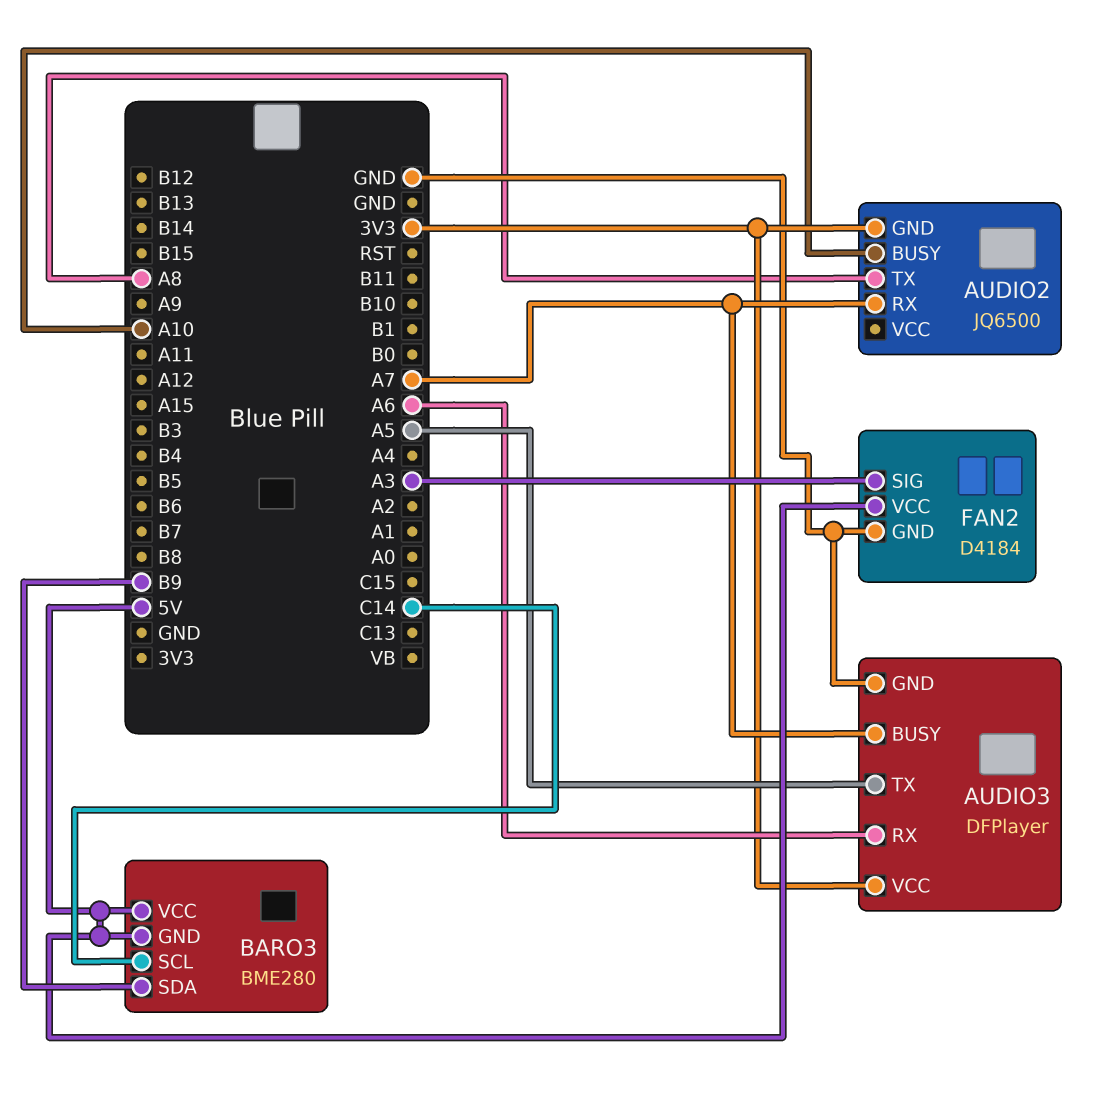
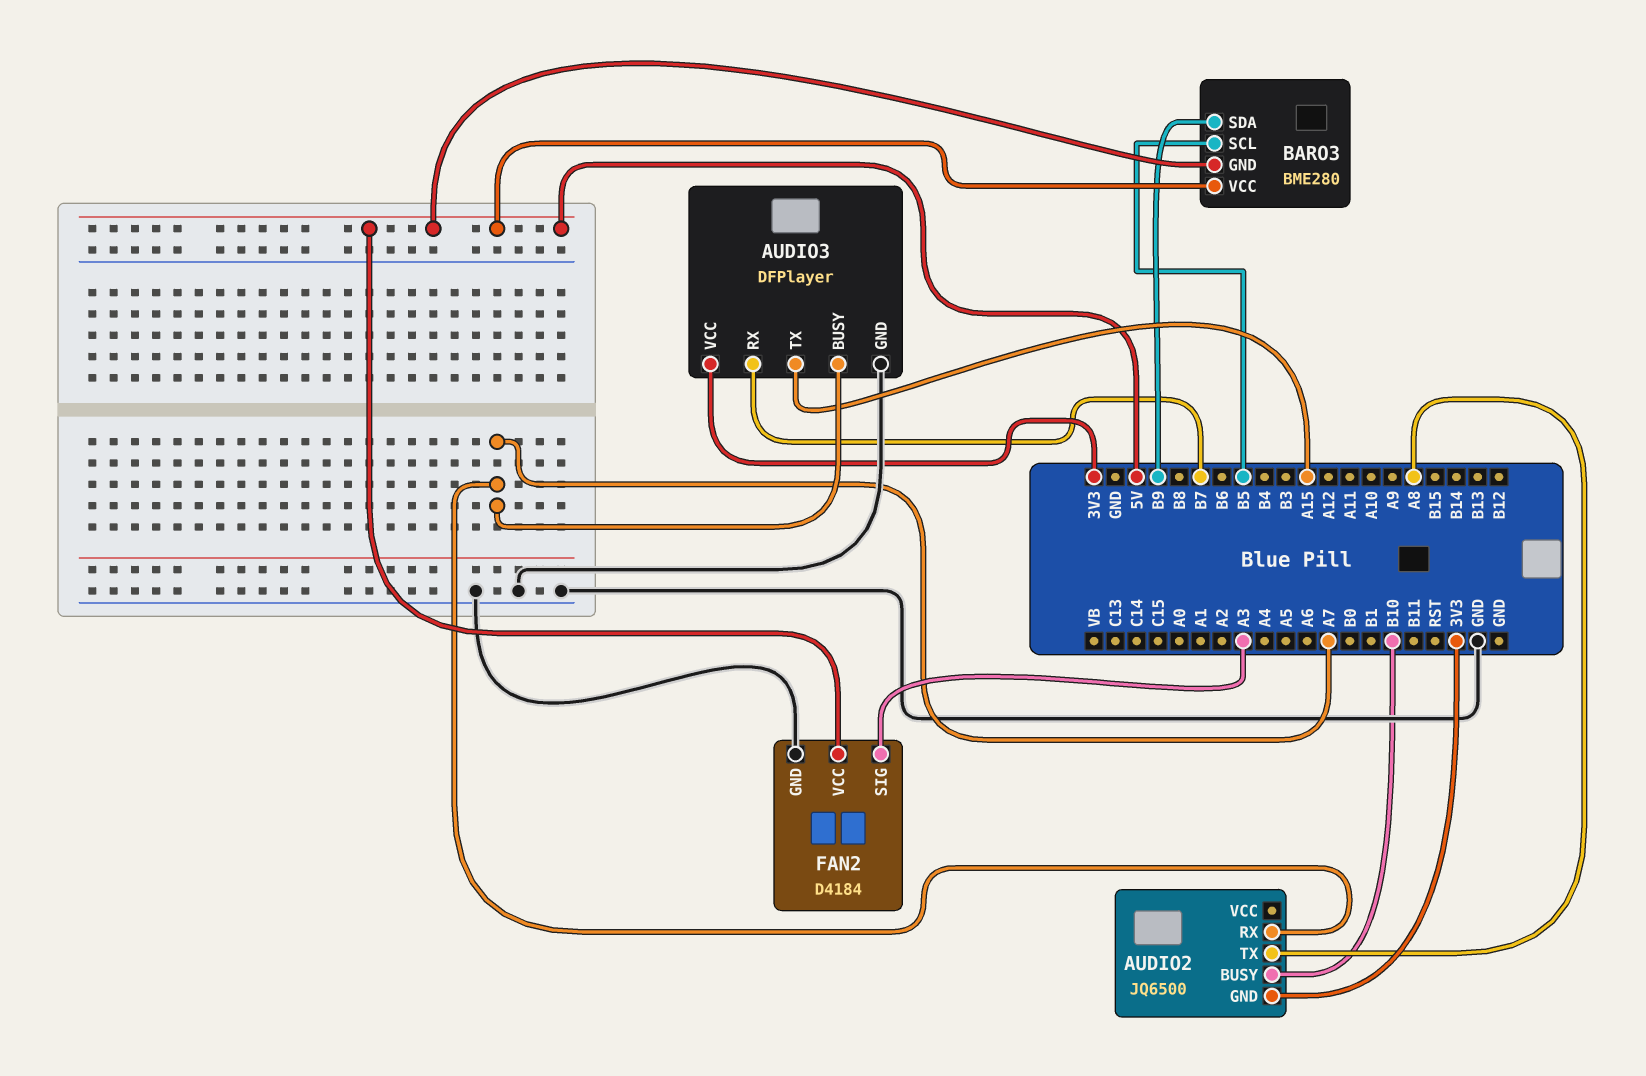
AUDIO2 pin BUSY: A10 -> B10
AUDIO3 pin RX: A6 -> B7
AUDIO3 pin TX: A5 -> A15
BARO3 pin SCL: C14 -> B5

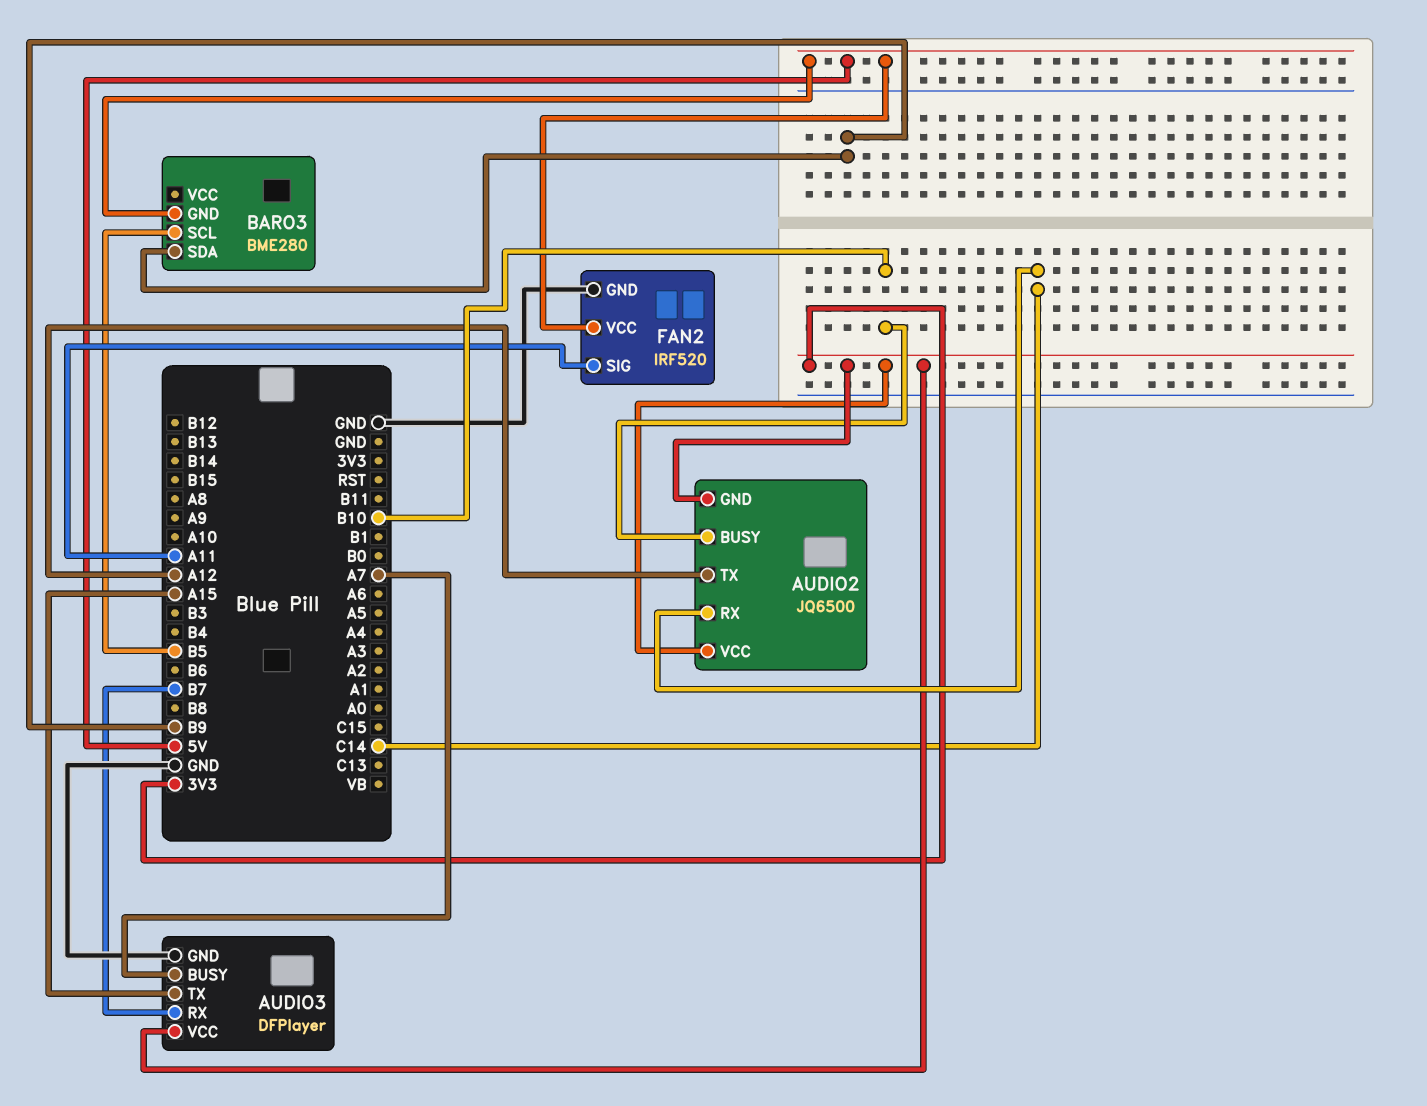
AUDIO2 pin RX: A7 -> C14
AUDIO2 pin TX: A8 -> A12
AUDIO2 pin VCC: none -> 3V3
BARO3 pin VCC: 5V -> none
FAN2: D4184 -> IRF520
FAN2 pin SIG: A3 -> A11

